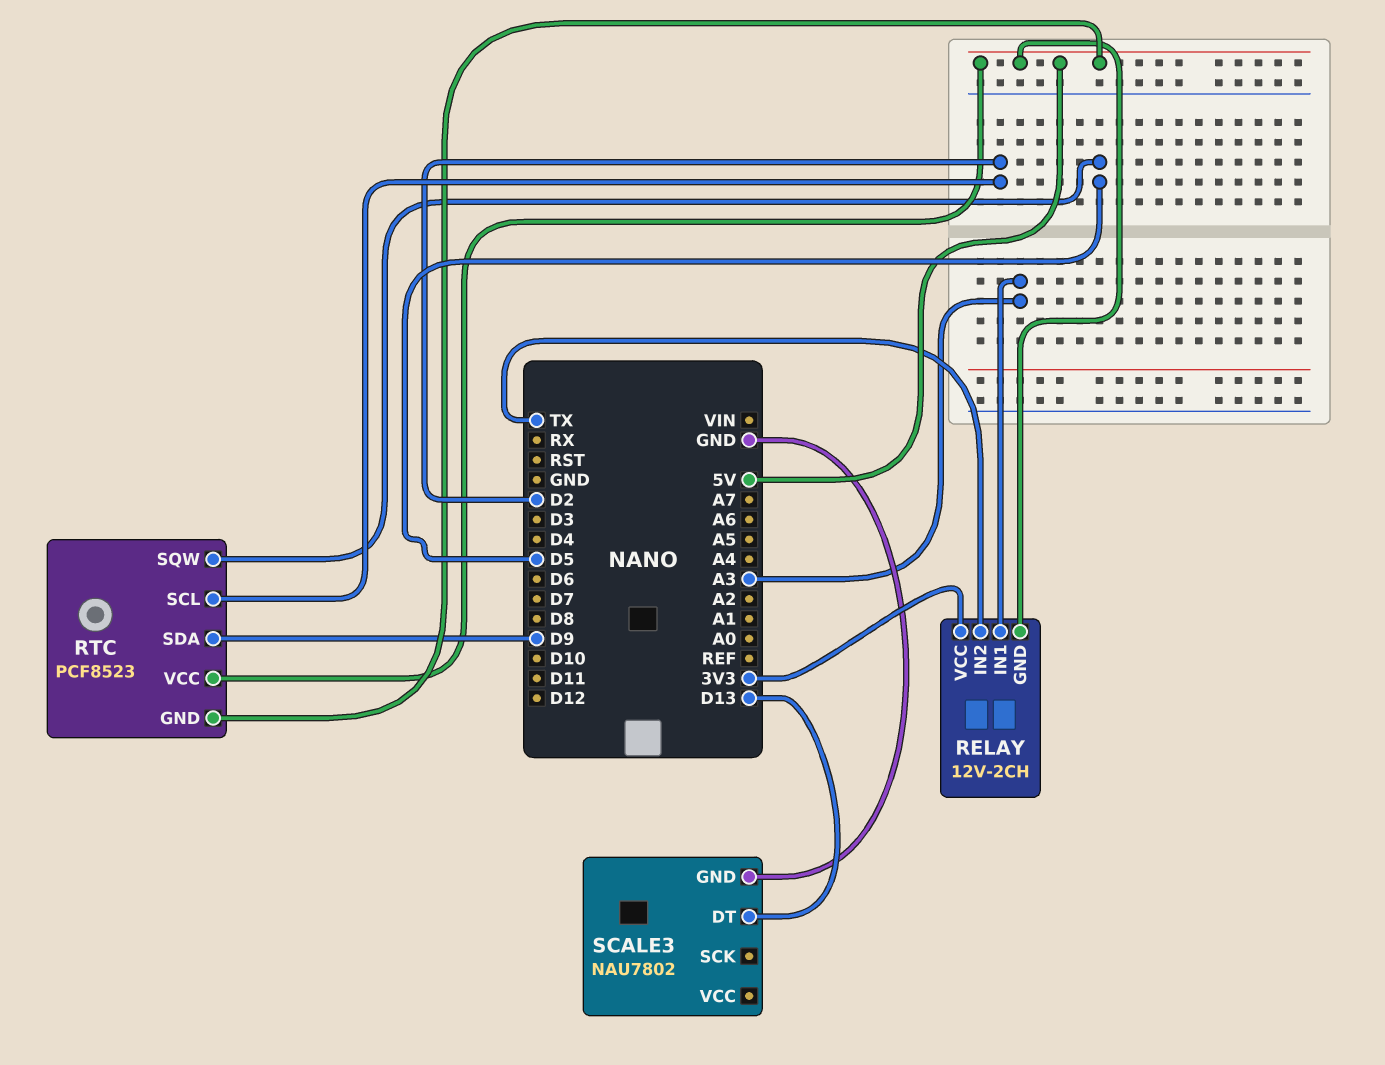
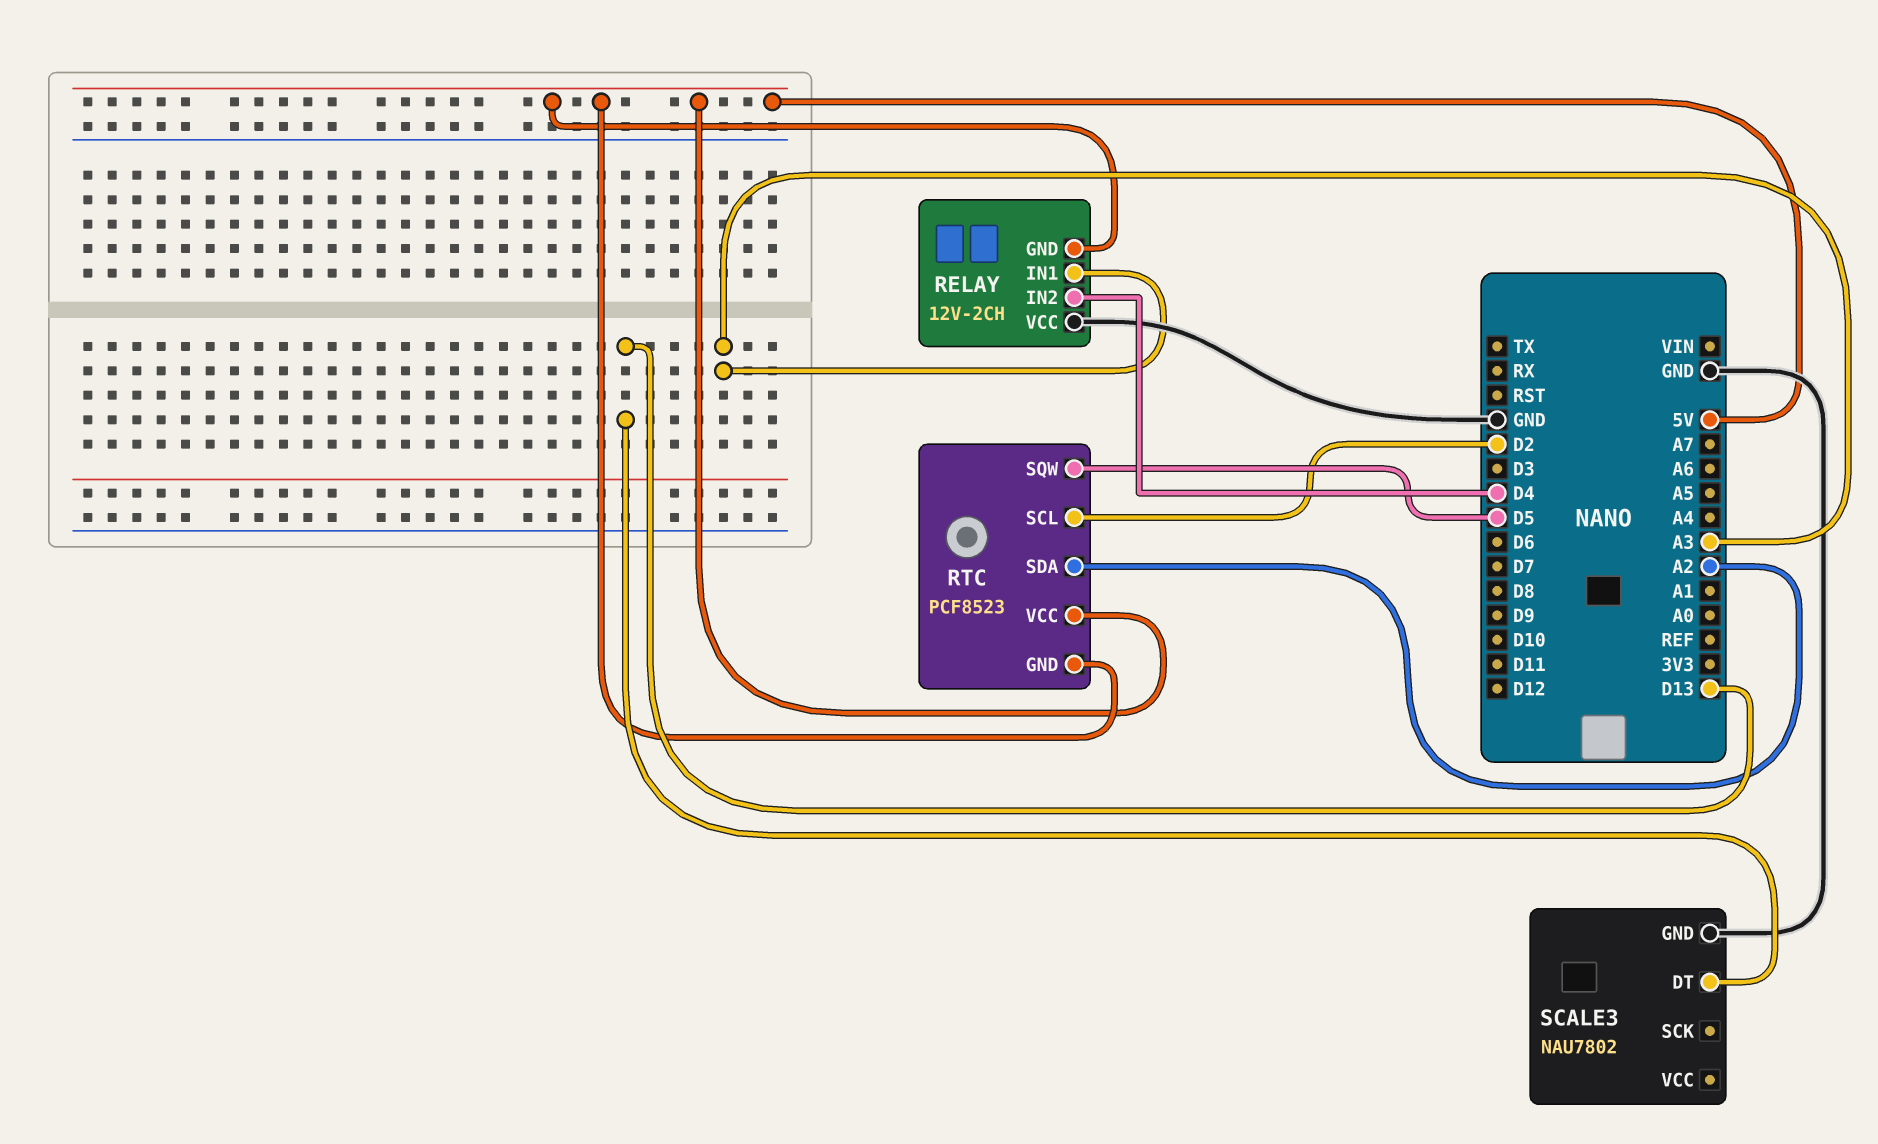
RELAY pin IN2: TX -> D4
RELAY pin VCC: 3V3 -> GND
RTC pin SDA: D9 -> A2

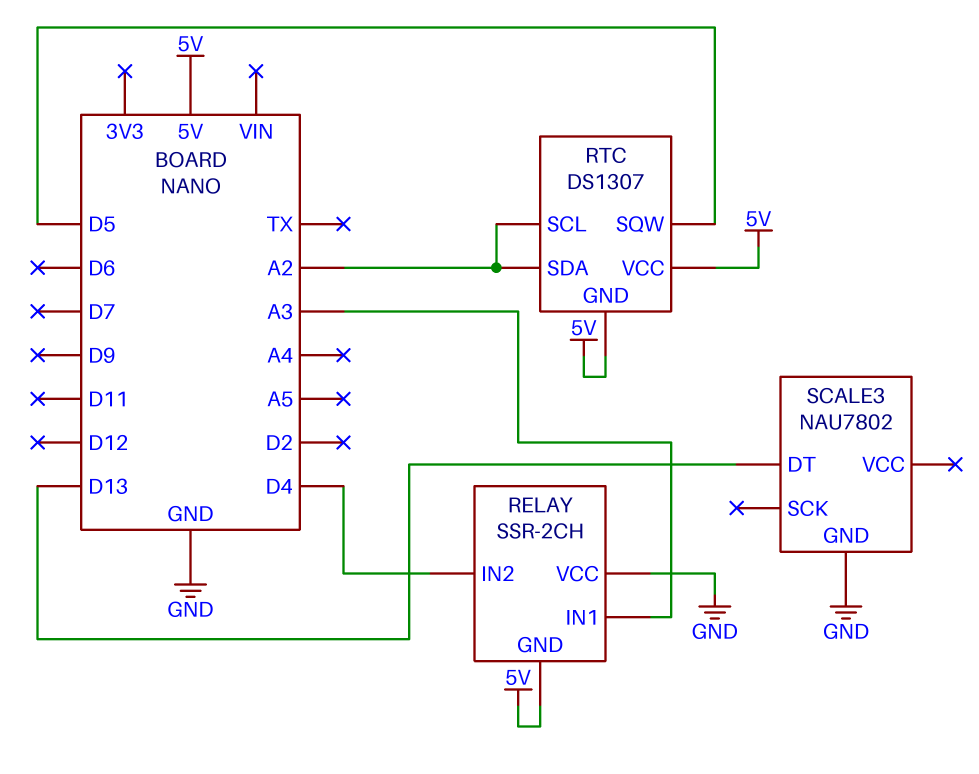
RELAY: 12V-2CH -> SSR-2CH
RTC: PCF8523 -> DS1307
RTC pin SCL: D2 -> A2

